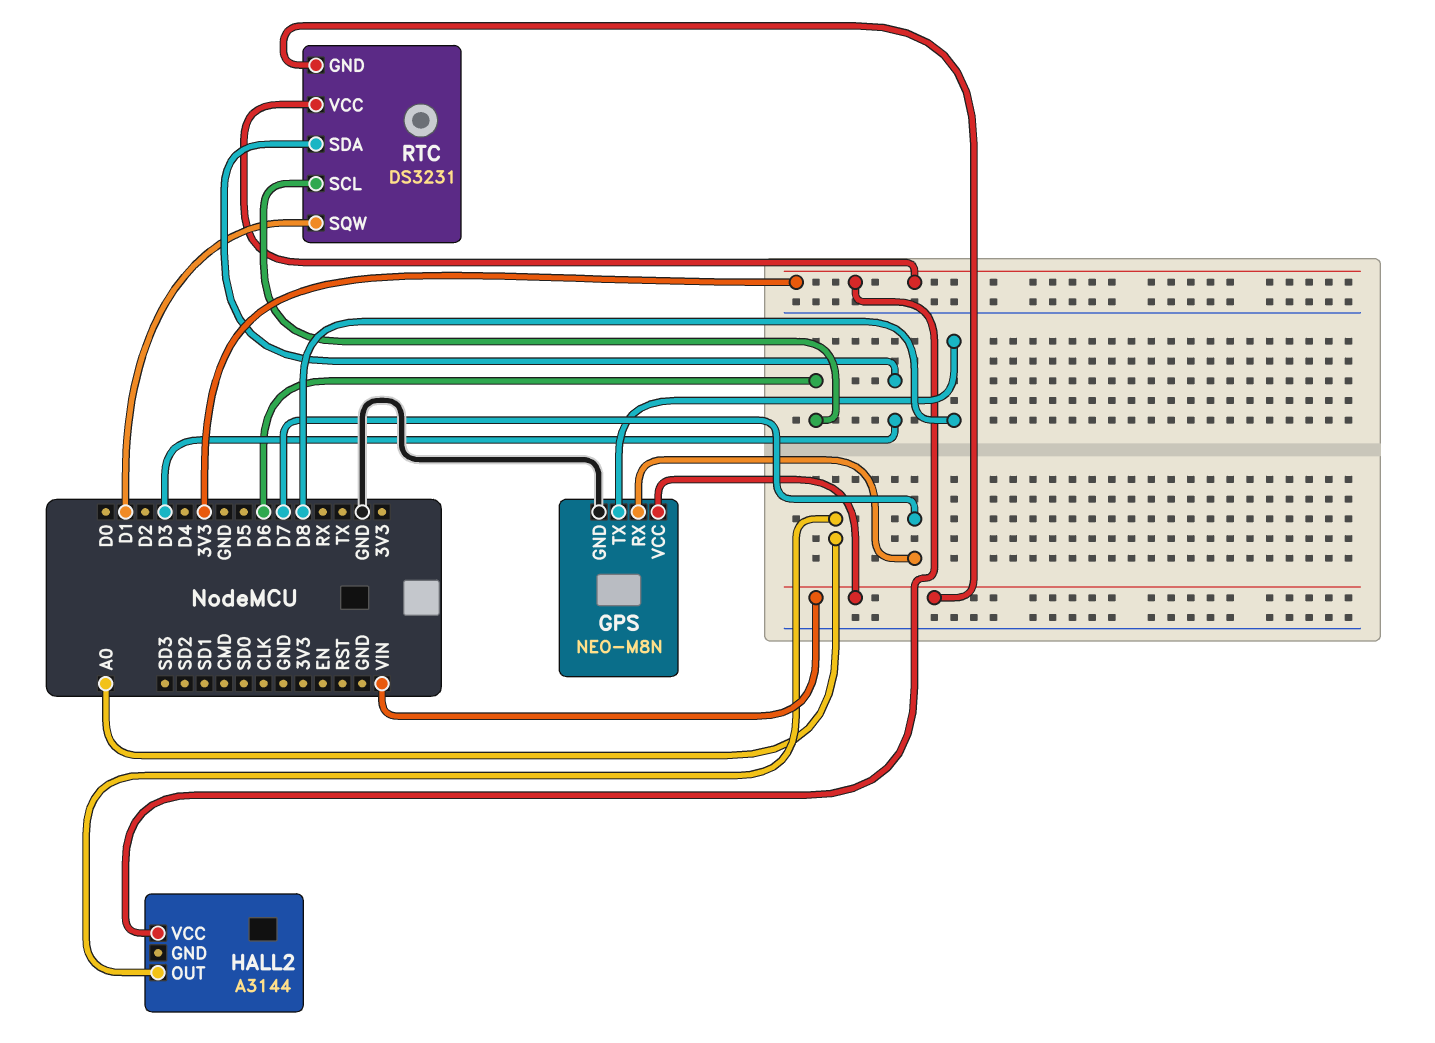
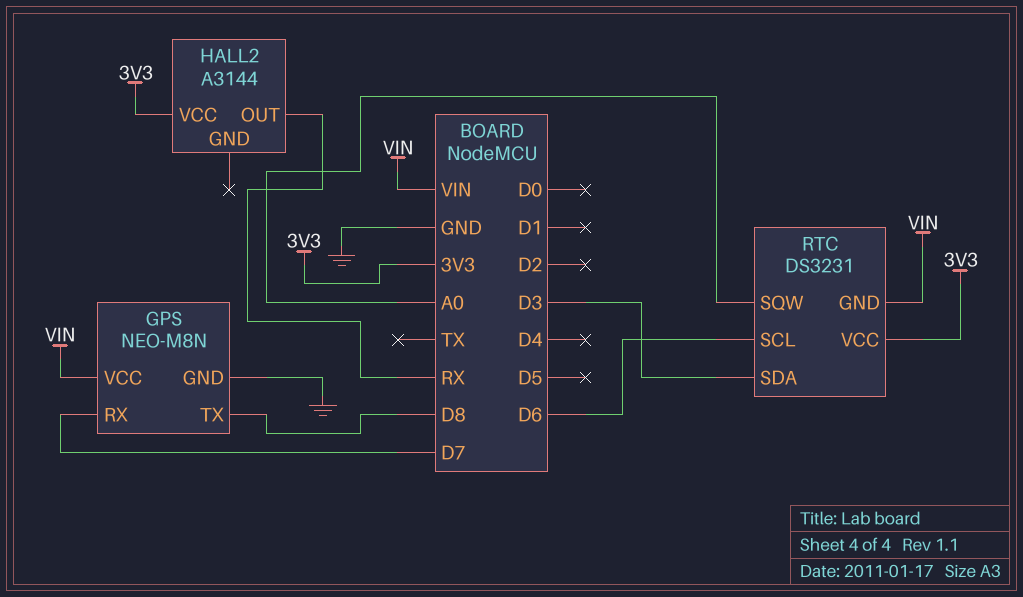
HALL2 pin OUT: A0 -> RX
RTC pin SQW: D1 -> A0

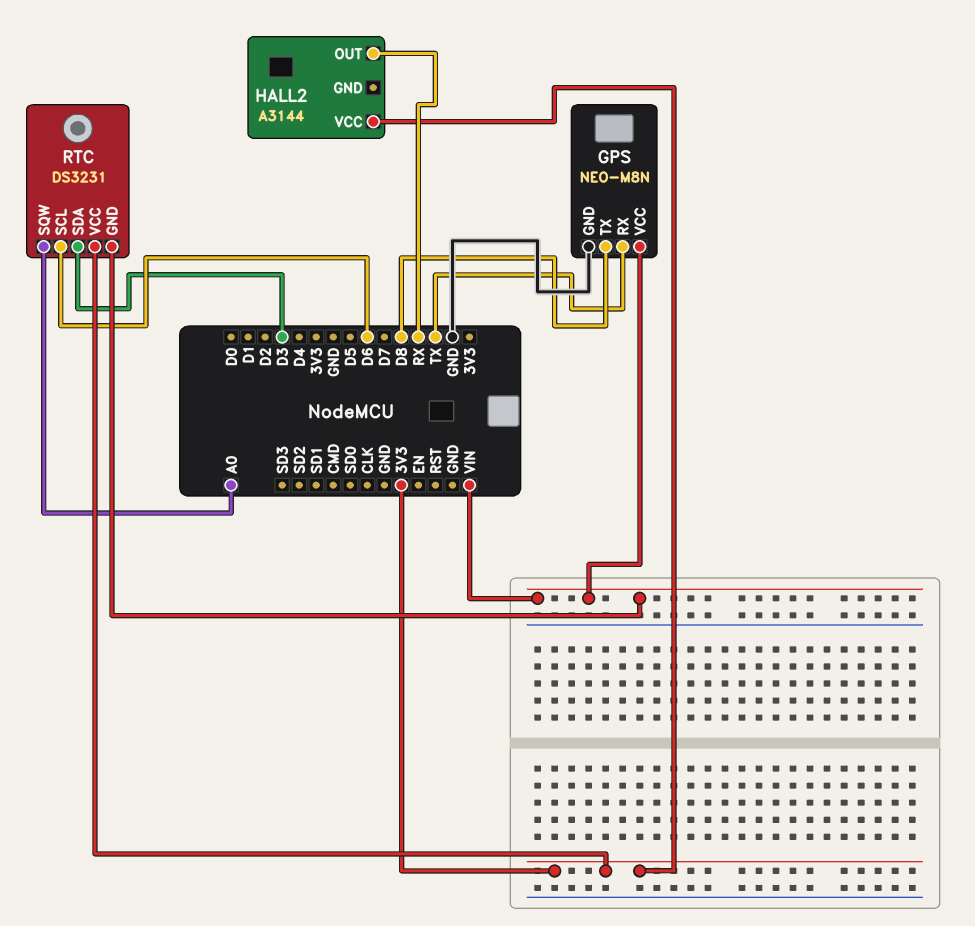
GPS pin RX: D7 -> TX

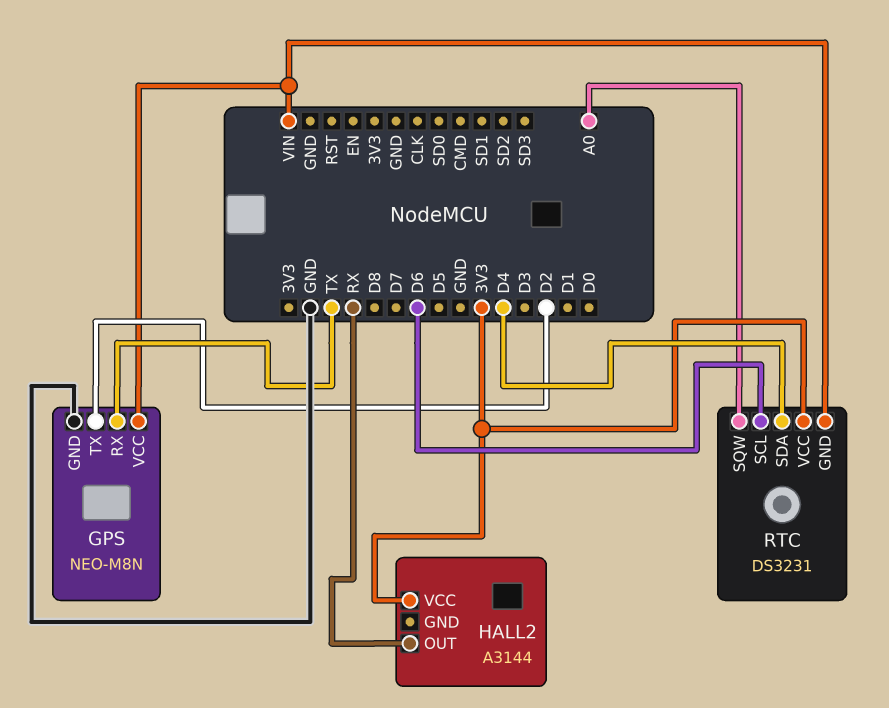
GPS pin TX: D8 -> D2
RTC pin SDA: D3 -> D4

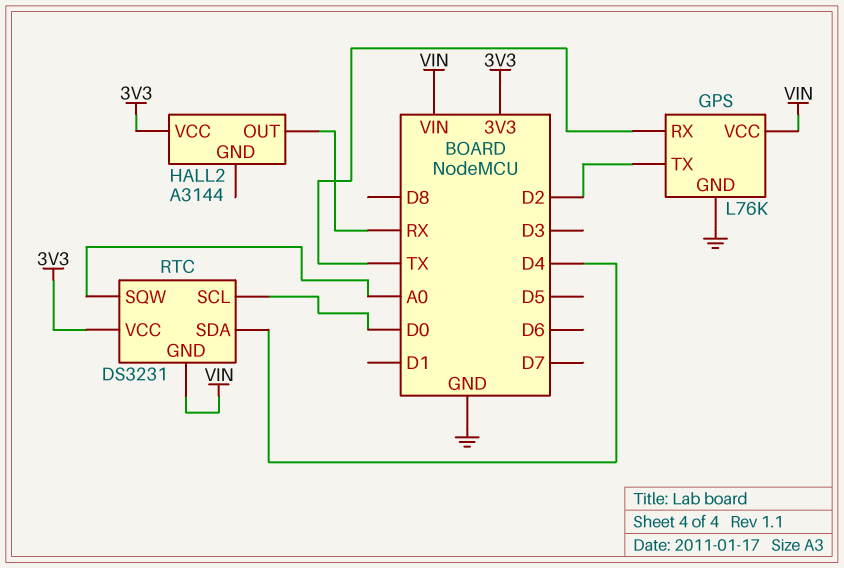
GPS: NEO-M8N -> L76K
RTC pin SCL: D6 -> D0

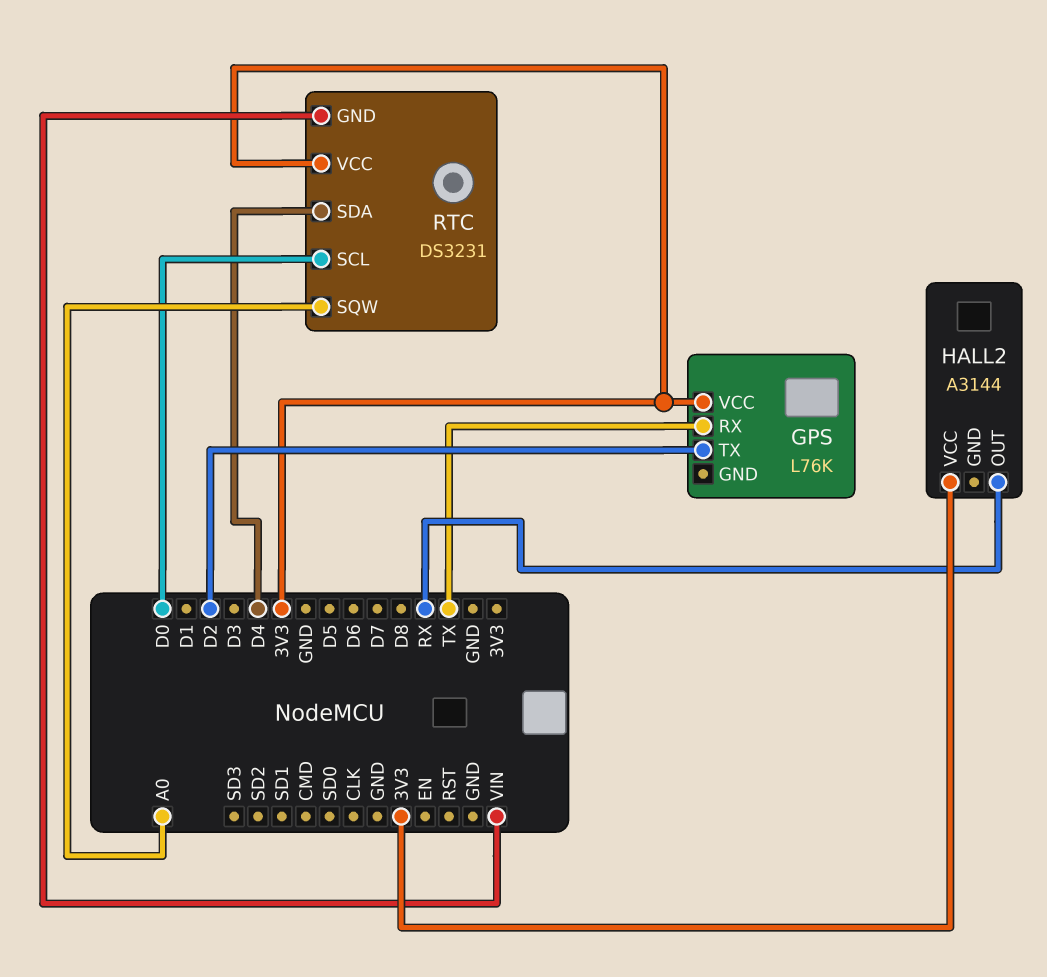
GPS pin GND: GND -> none
GPS pin VCC: VIN -> 3V3

